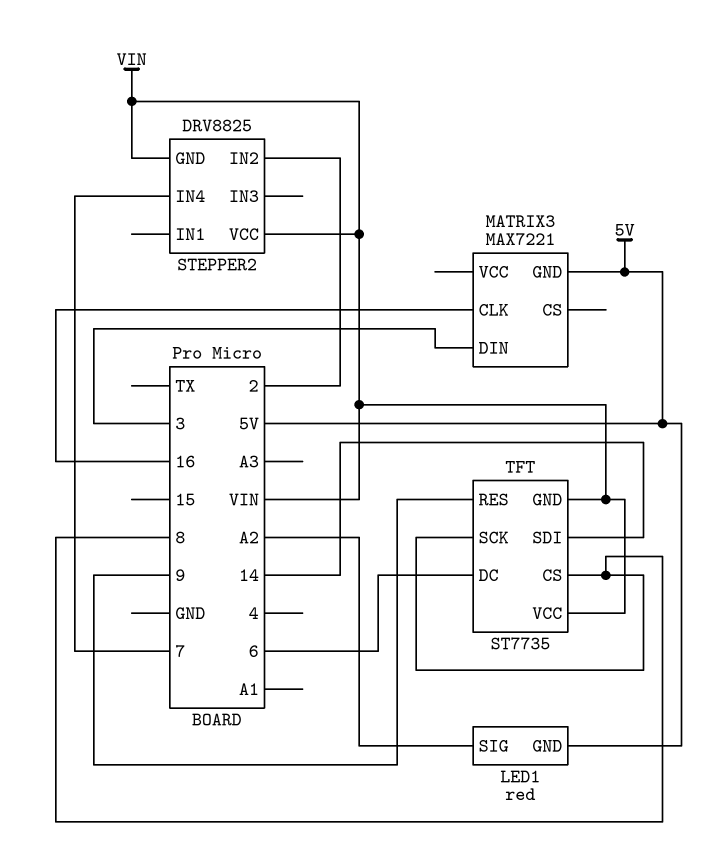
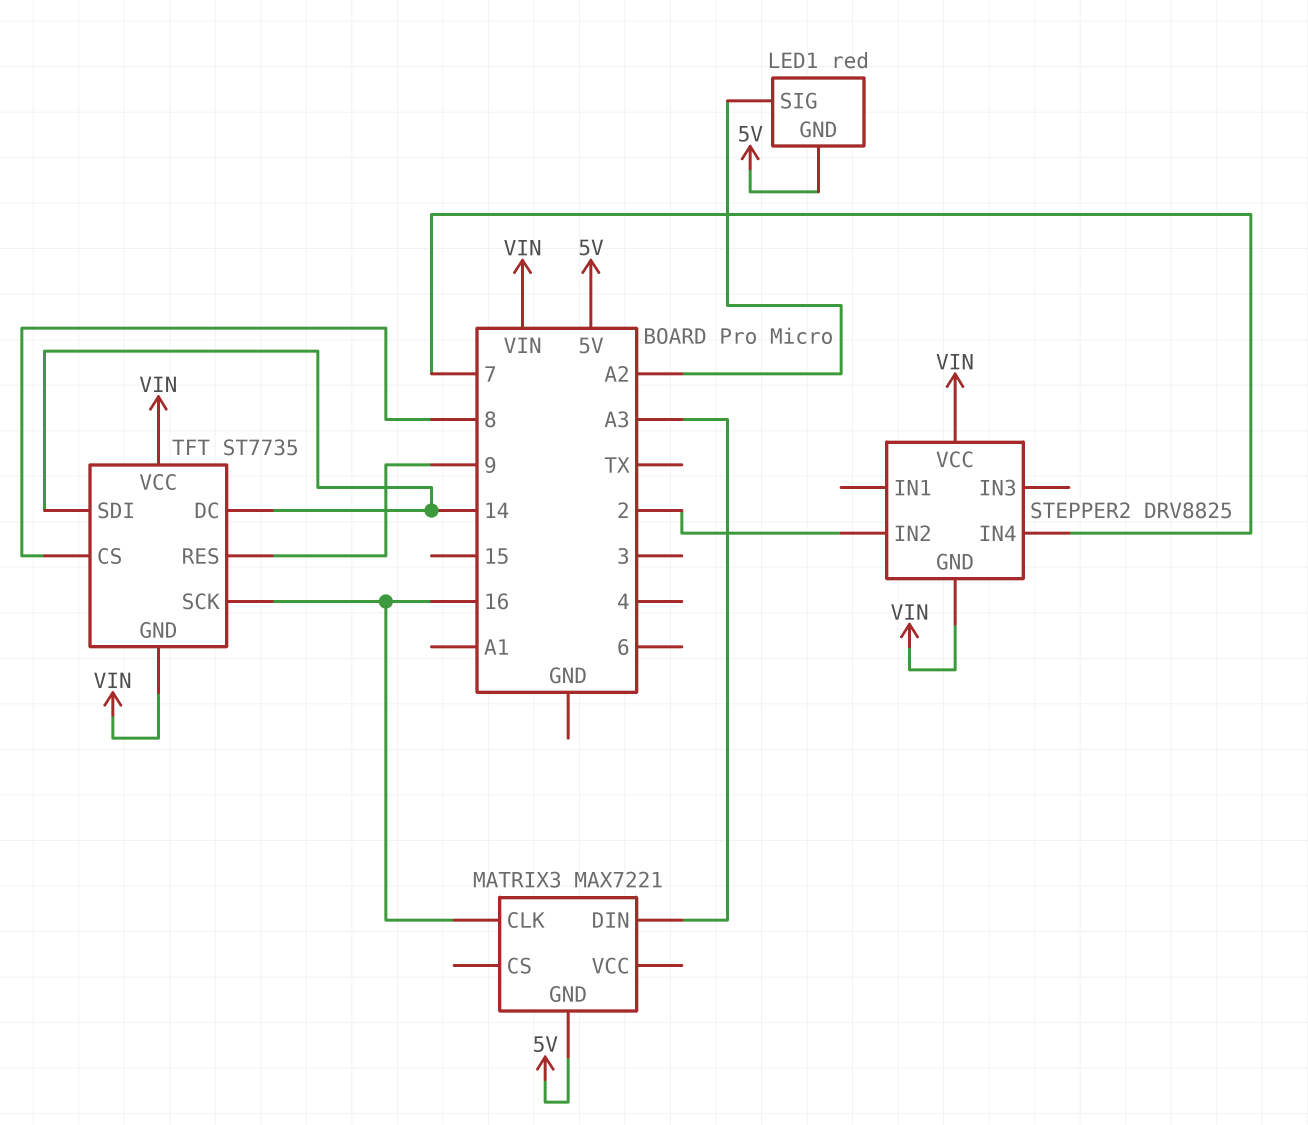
MATRIX3 pin DIN: 3 -> A3
TFT pin DC: 6 -> 14
TFT pin SCK: 8 -> 16

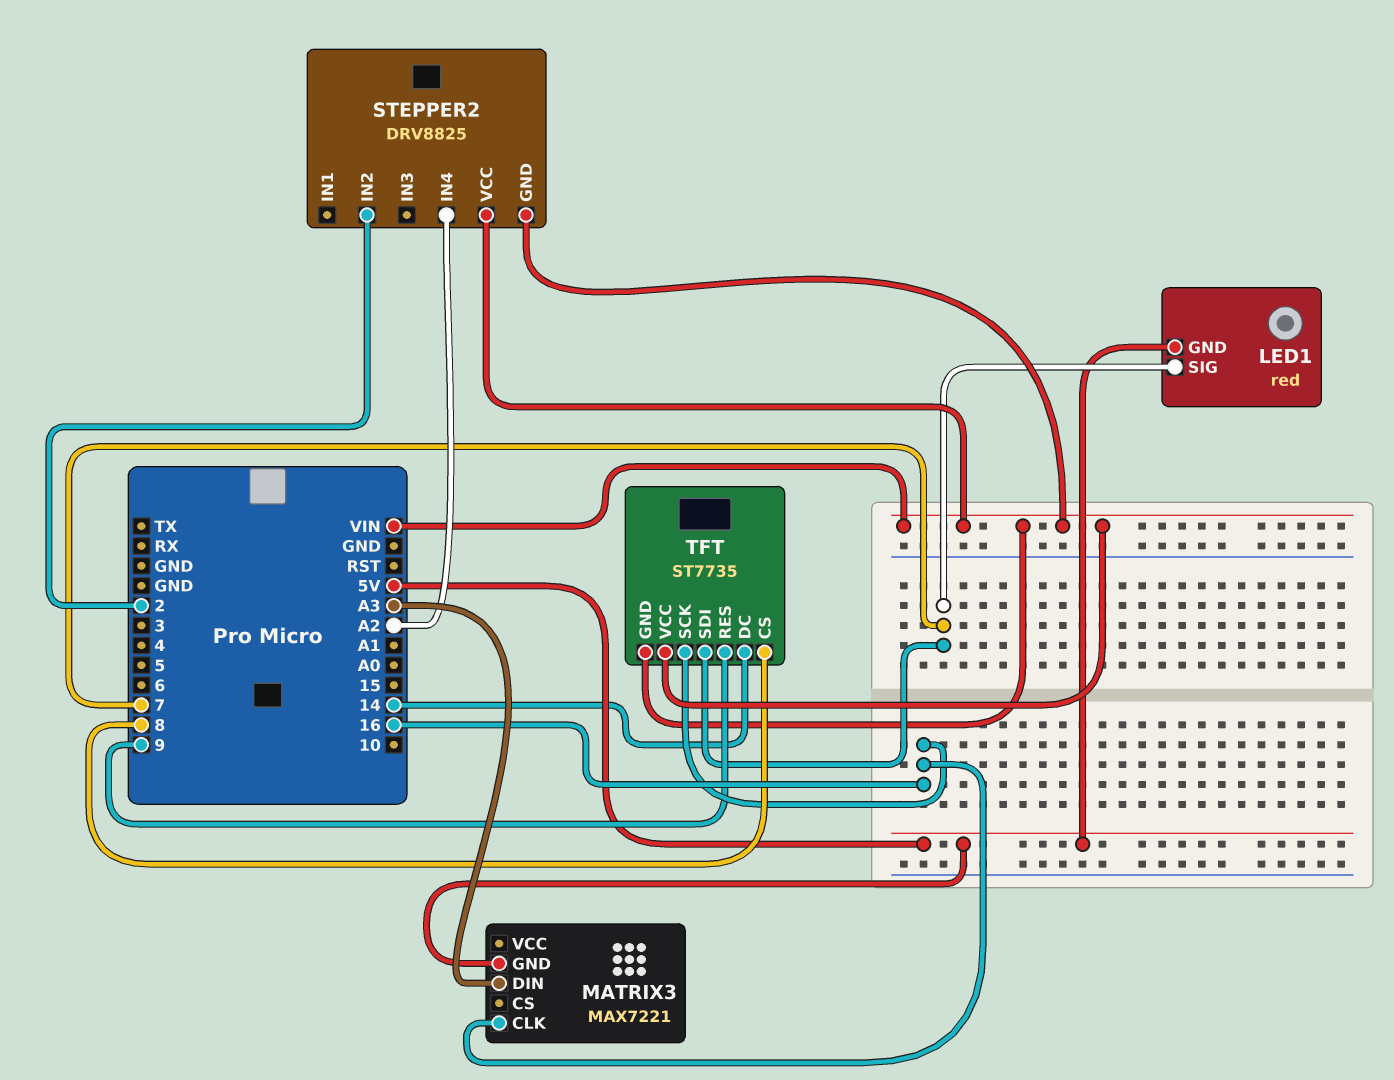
LED1 pin SIG: A2 -> 7
STEPPER2 pin IN4: 7 -> A2
TFT pin SDI: 14 -> 7

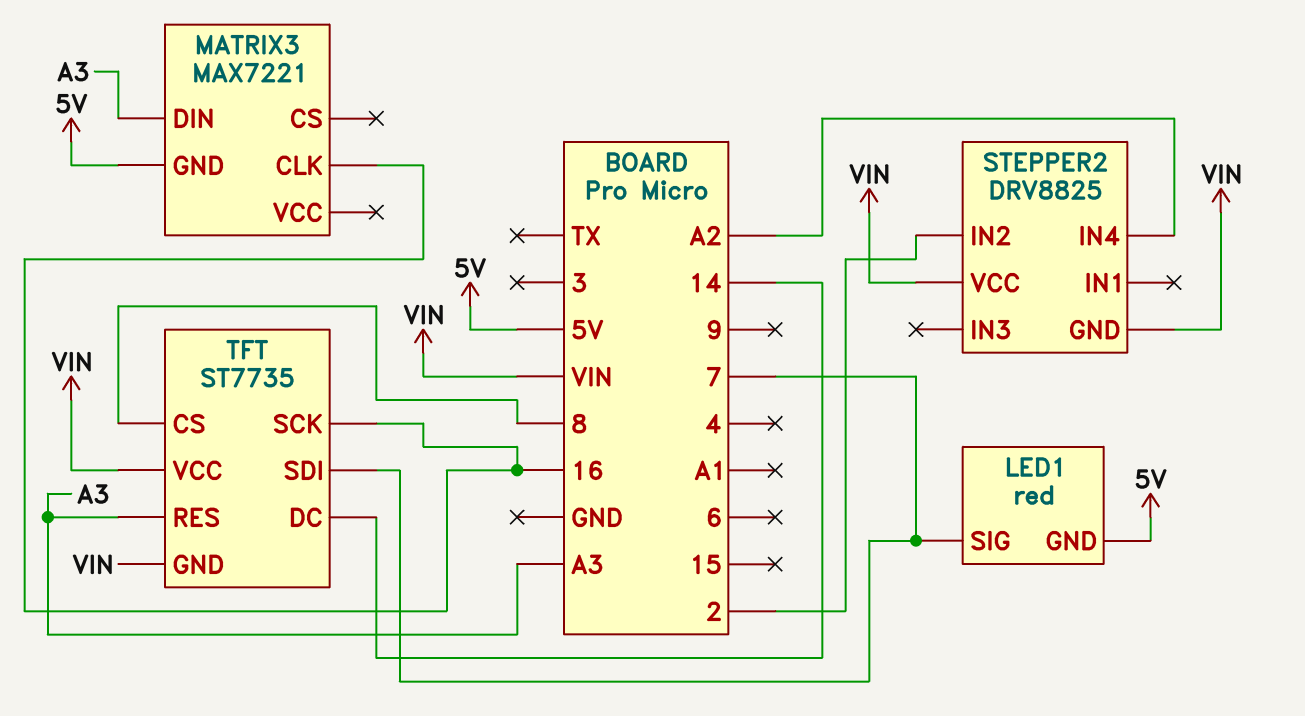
TFT pin RES: 9 -> A3

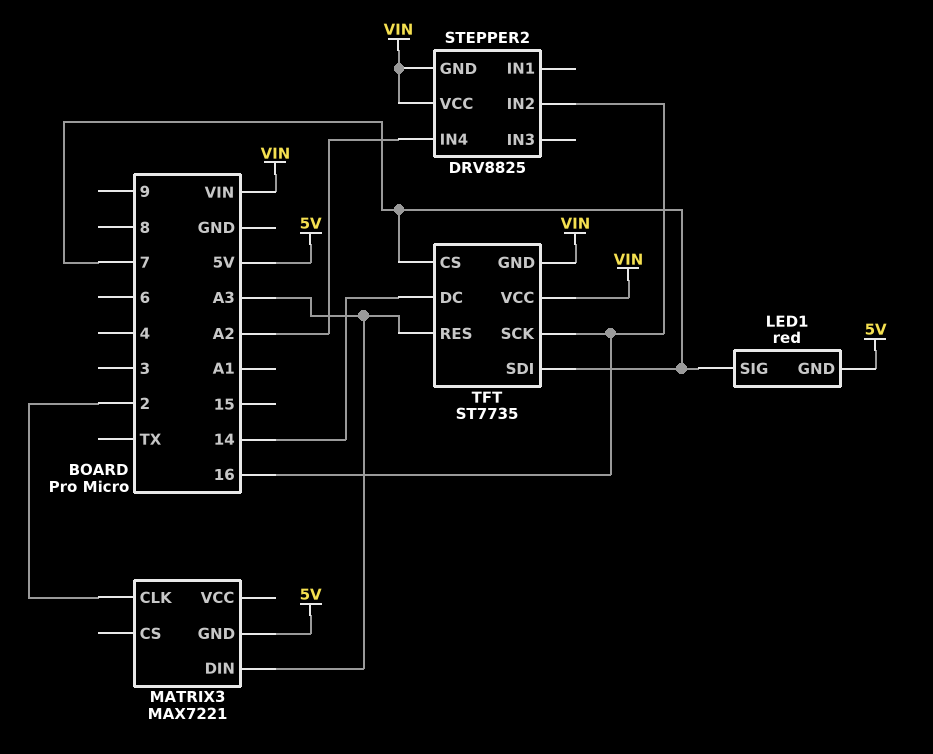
MATRIX3 pin CLK: 16 -> 2
STEPPER2 pin IN2: 2 -> 16
TFT pin CS: 8 -> 7

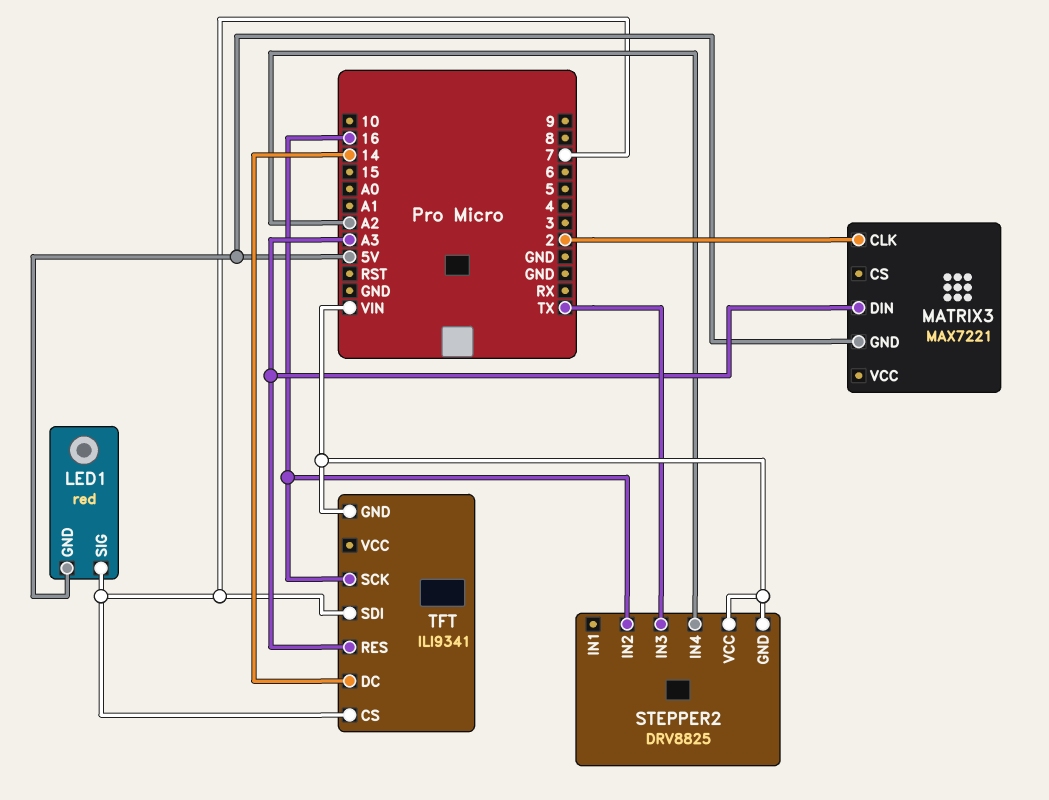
STEPPER2 pin IN3: none -> TX
TFT: ST7735 -> ILI9341
TFT pin VCC: VIN -> none

